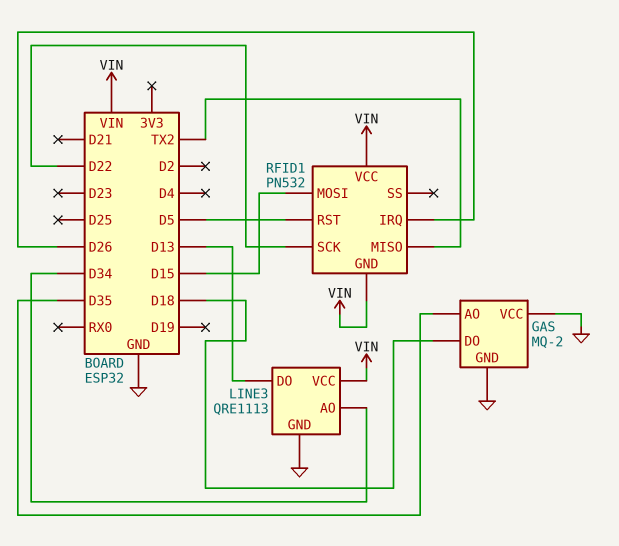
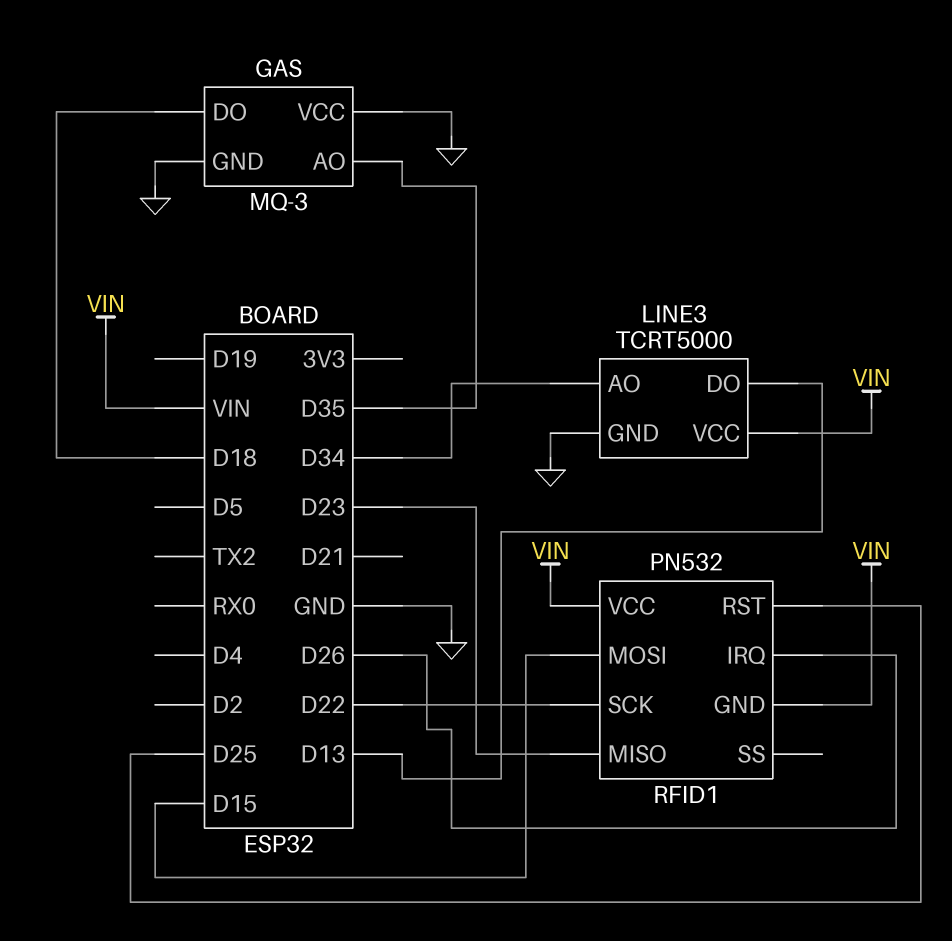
GAS: MQ-2 -> MQ-3
LINE3: QRE1113 -> TCRT5000
RFID1 pin MISO: TX2 -> D23
RFID1 pin RST: D5 -> D25

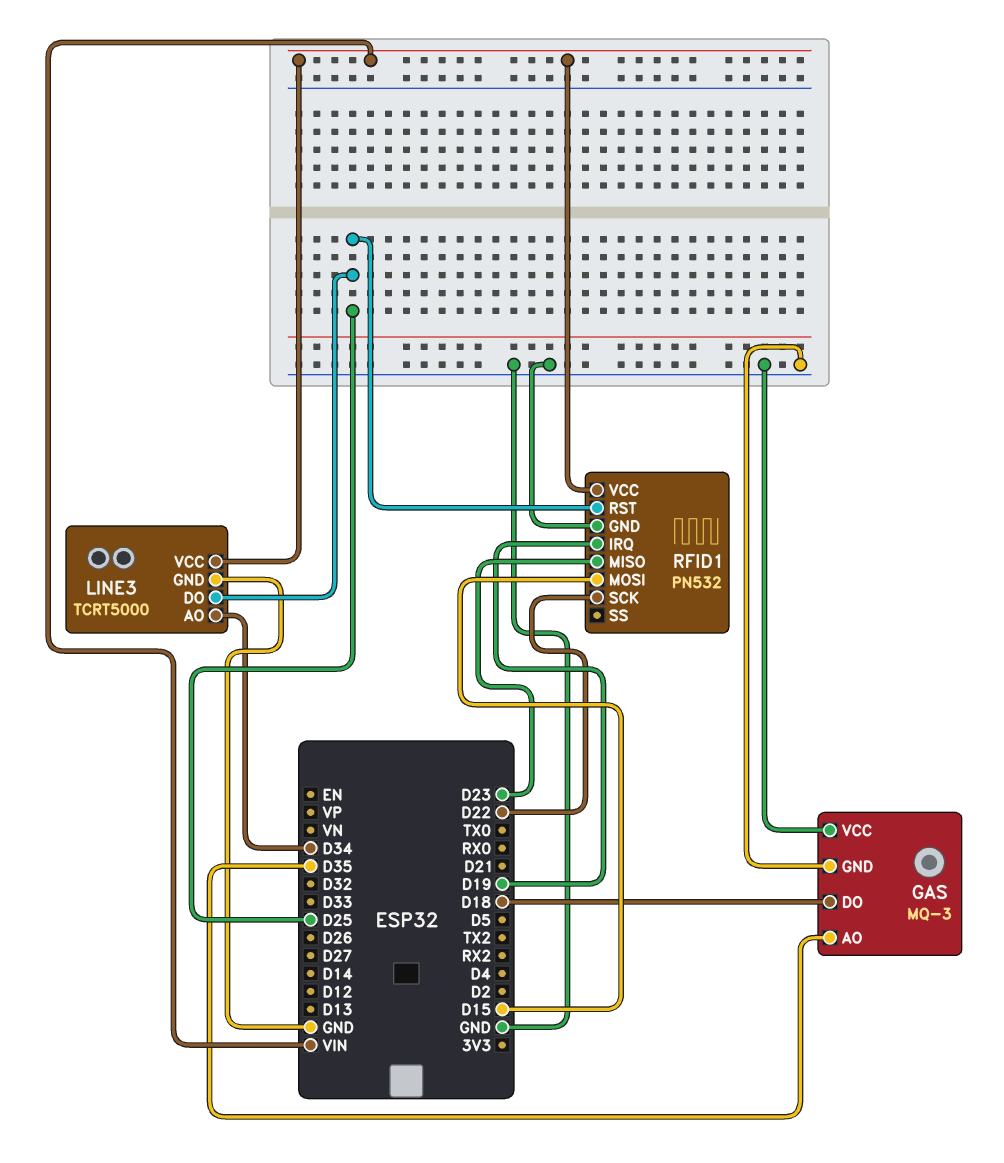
LINE3 pin DO: D13 -> D25
RFID1 pin GND: VIN -> GND
RFID1 pin IRQ: D26 -> D19

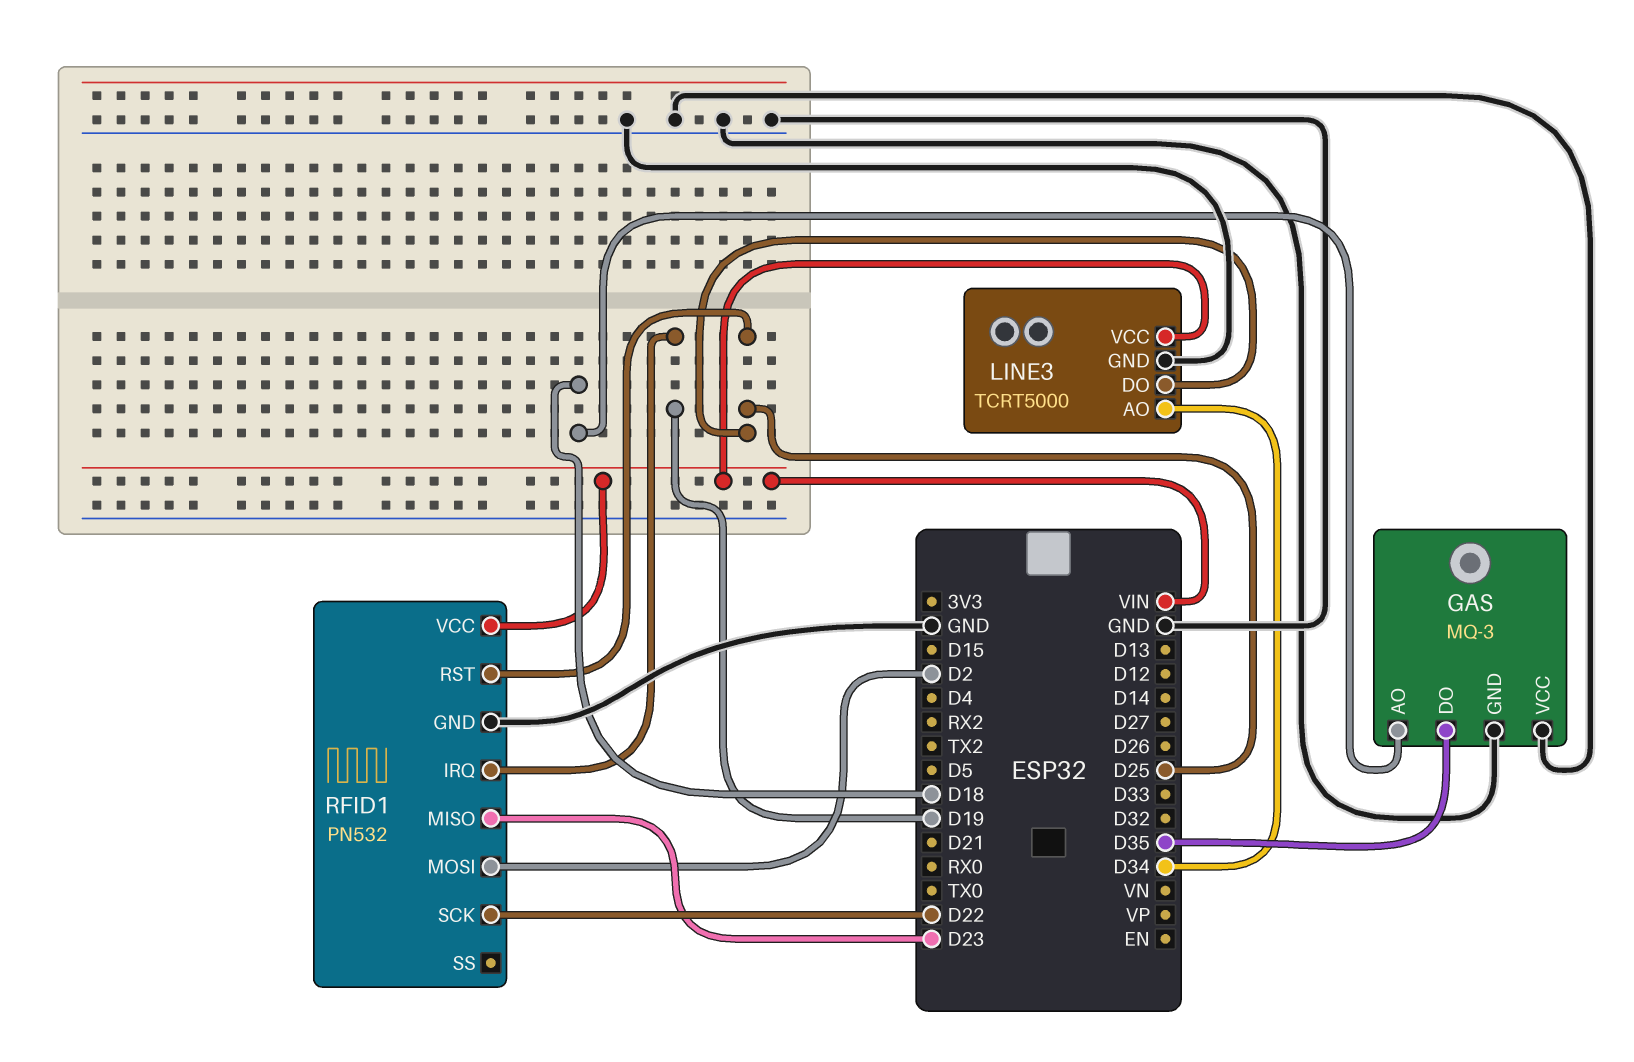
GAS pin AO: D35 -> D18
GAS pin DO: D18 -> D35
RFID1 pin MOSI: D15 -> D2

